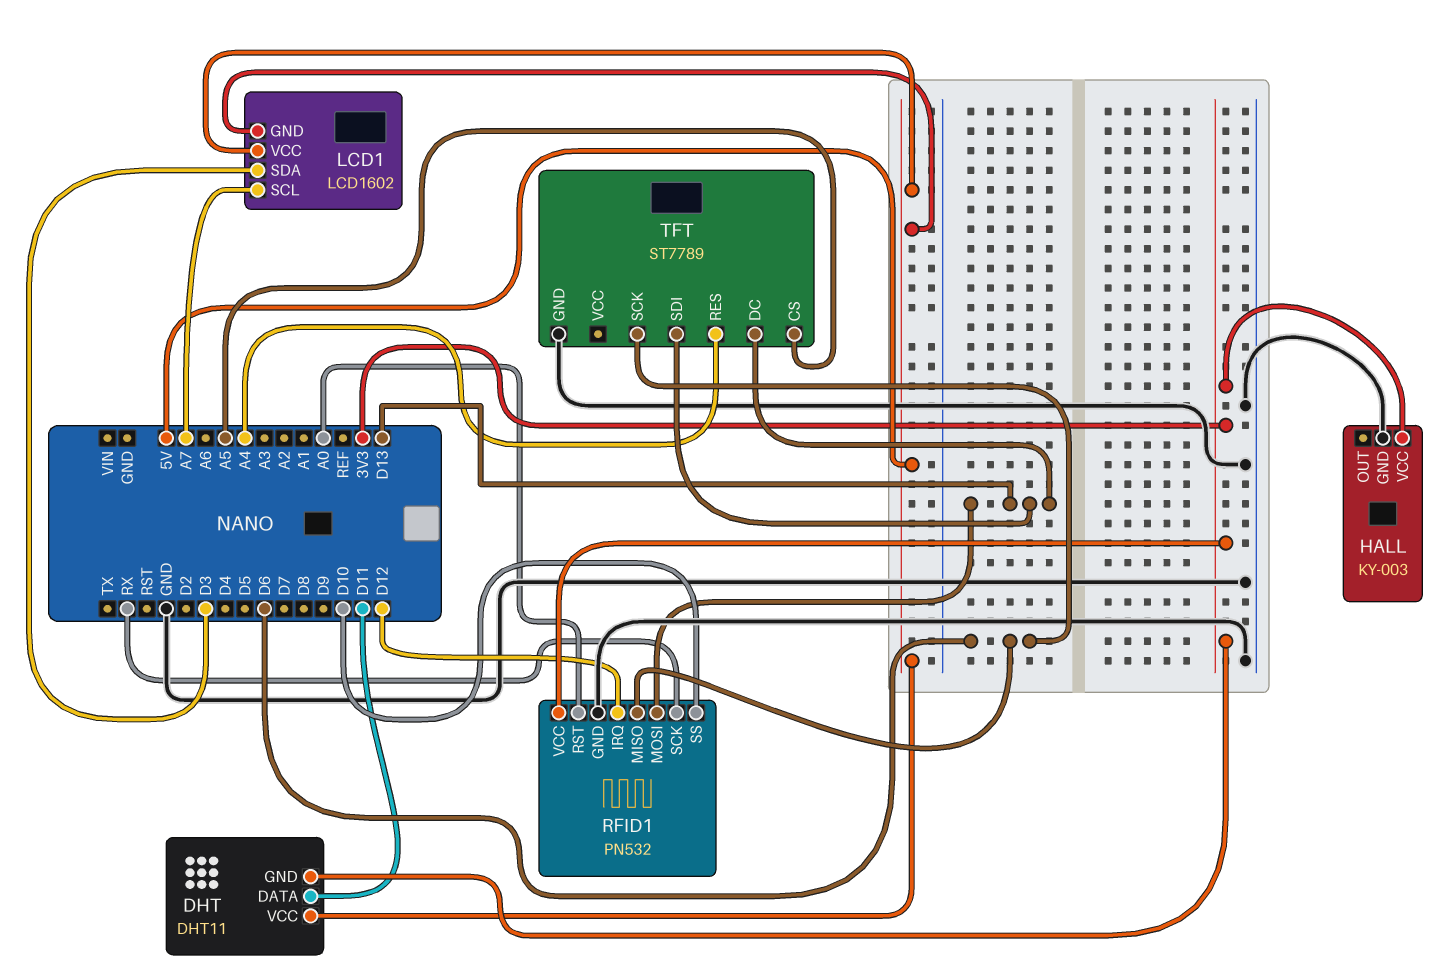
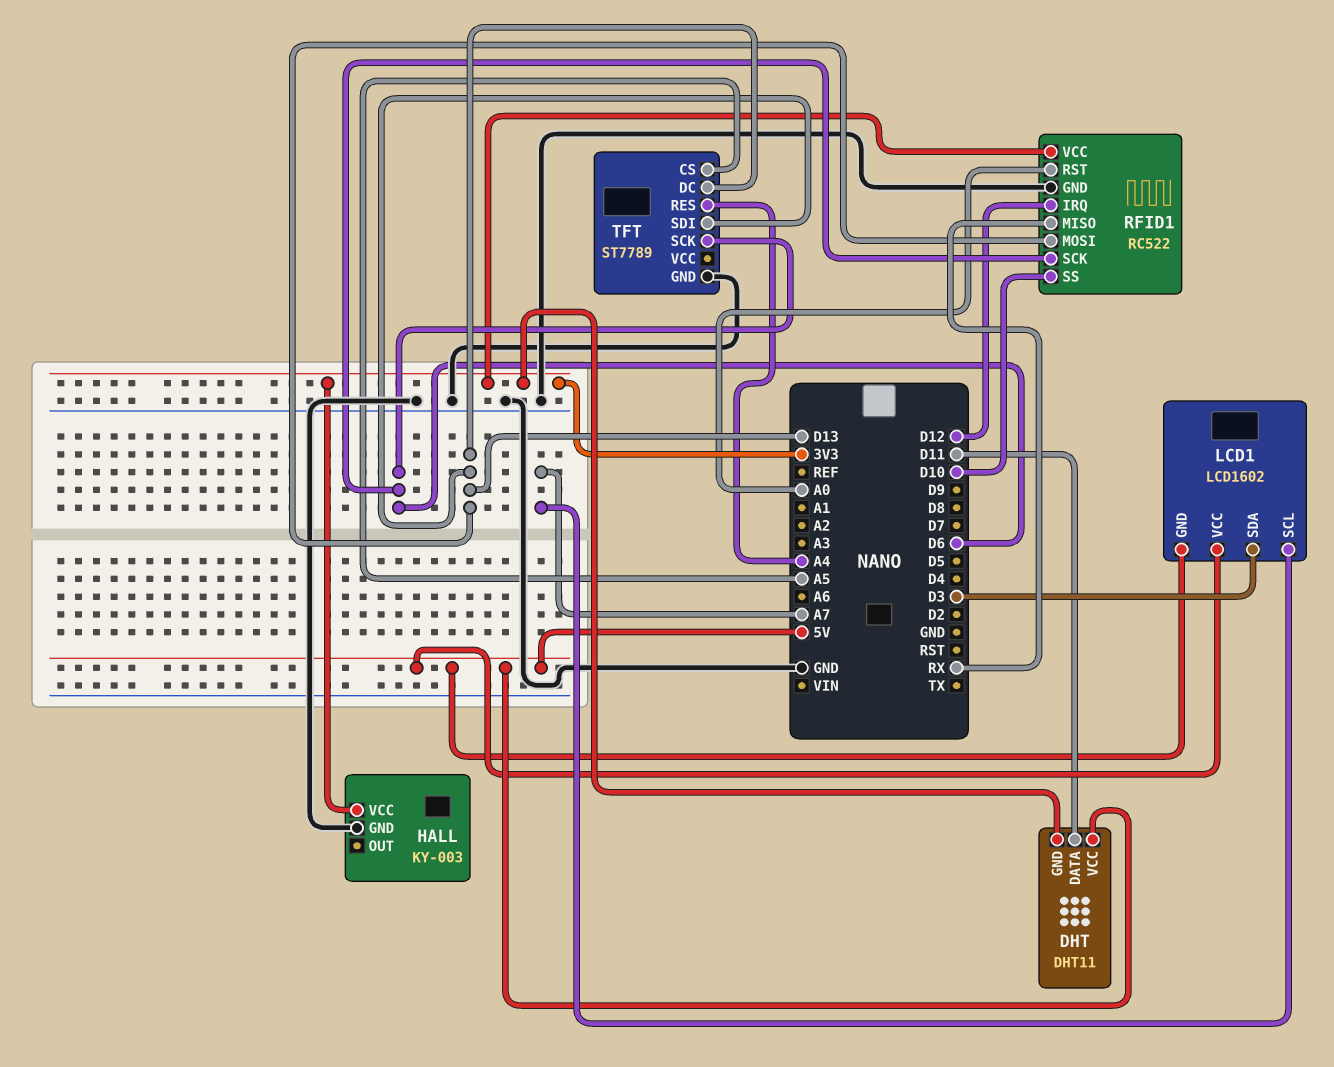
RFID1: PN532 -> RC522
RFID1 pin MISO: D6 -> RX
RFID1 pin SCK: RX -> D6

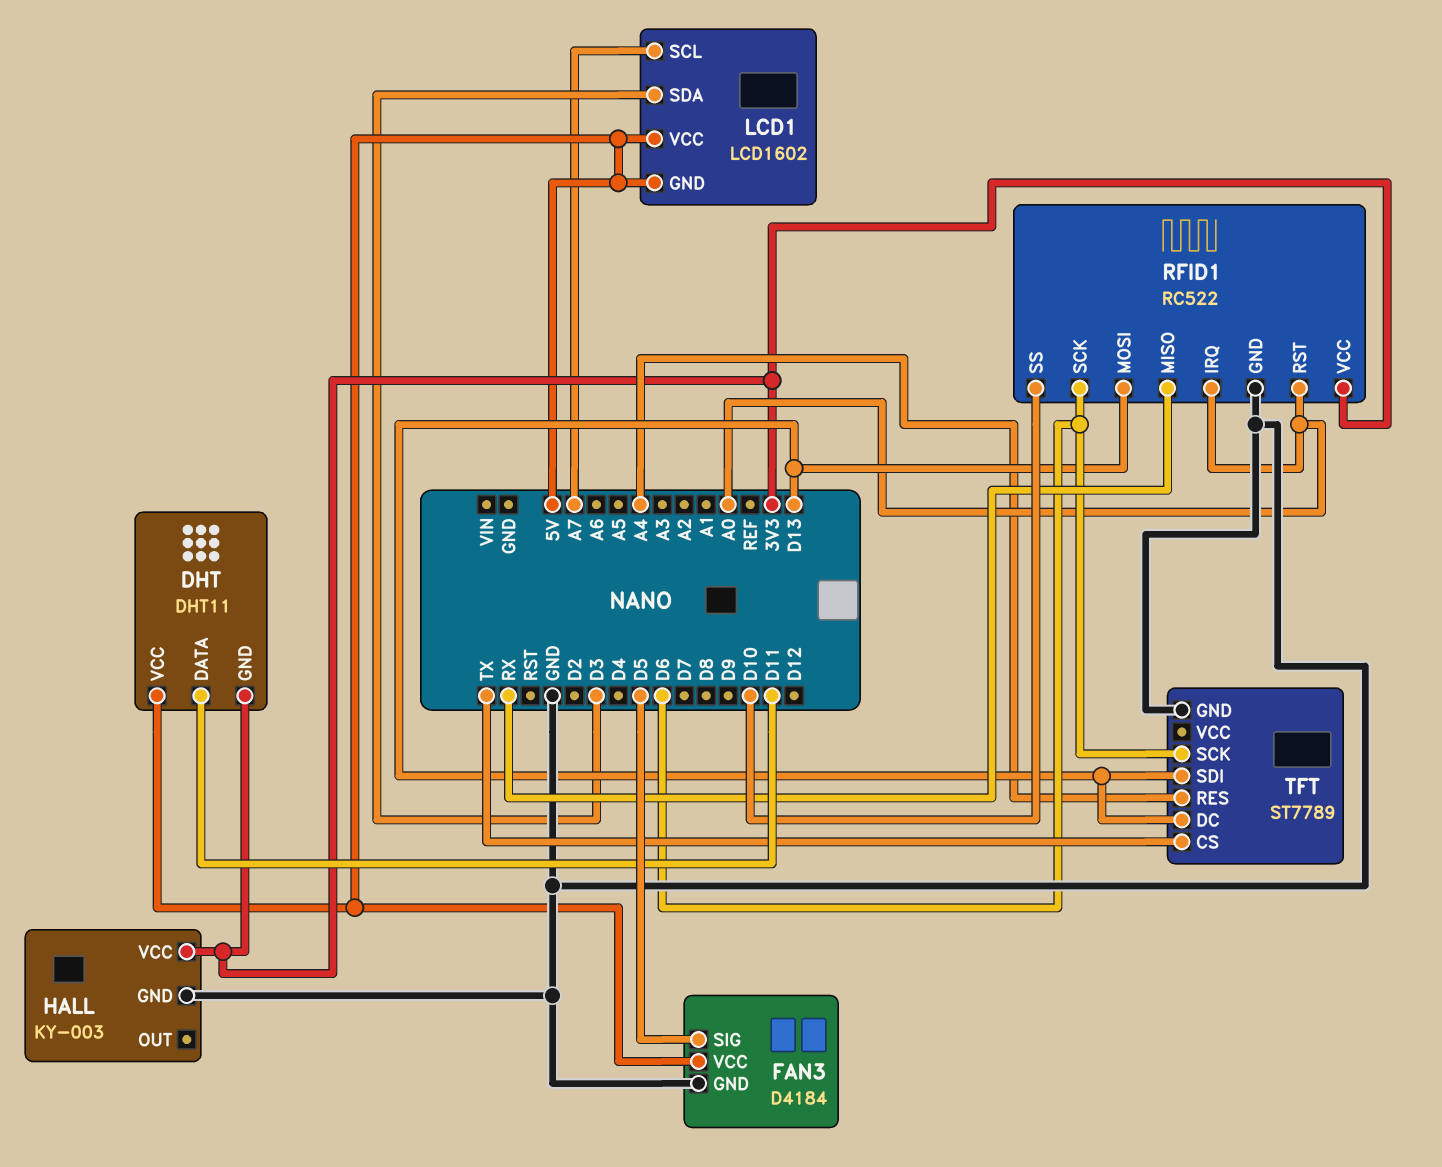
FAN3: none -> D4184
FAN3 pin GND: none -> GND
FAN3 pin SIG: none -> D5
FAN3 pin VCC: none -> 5V
RFID1 pin IRQ: D12 -> A0
TFT pin CS: A5 -> TX

